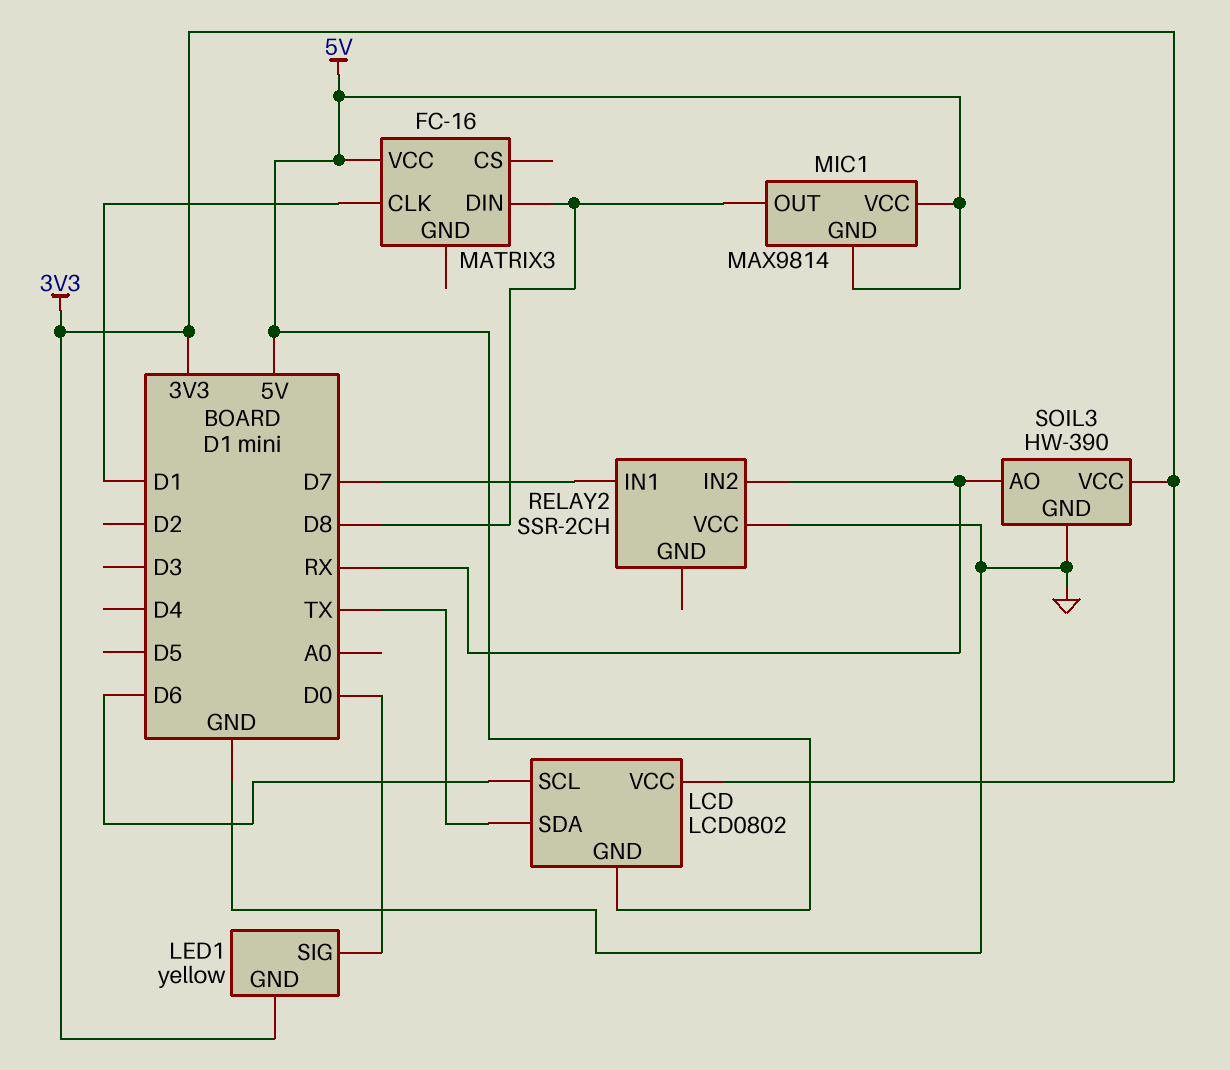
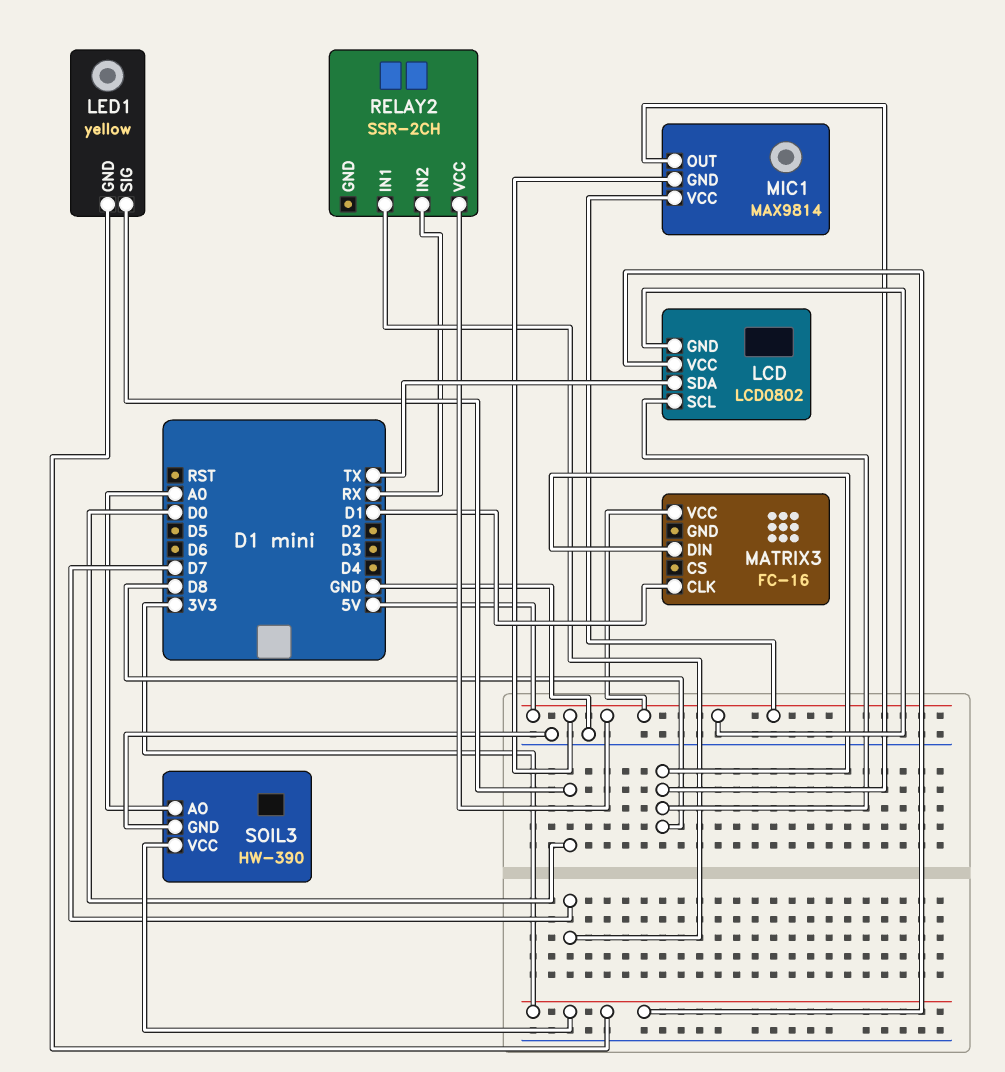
LCD pin SCL: D6 -> D8
RELAY2 pin VCC: GND -> 5V
SOIL3 pin AO: RX -> A0

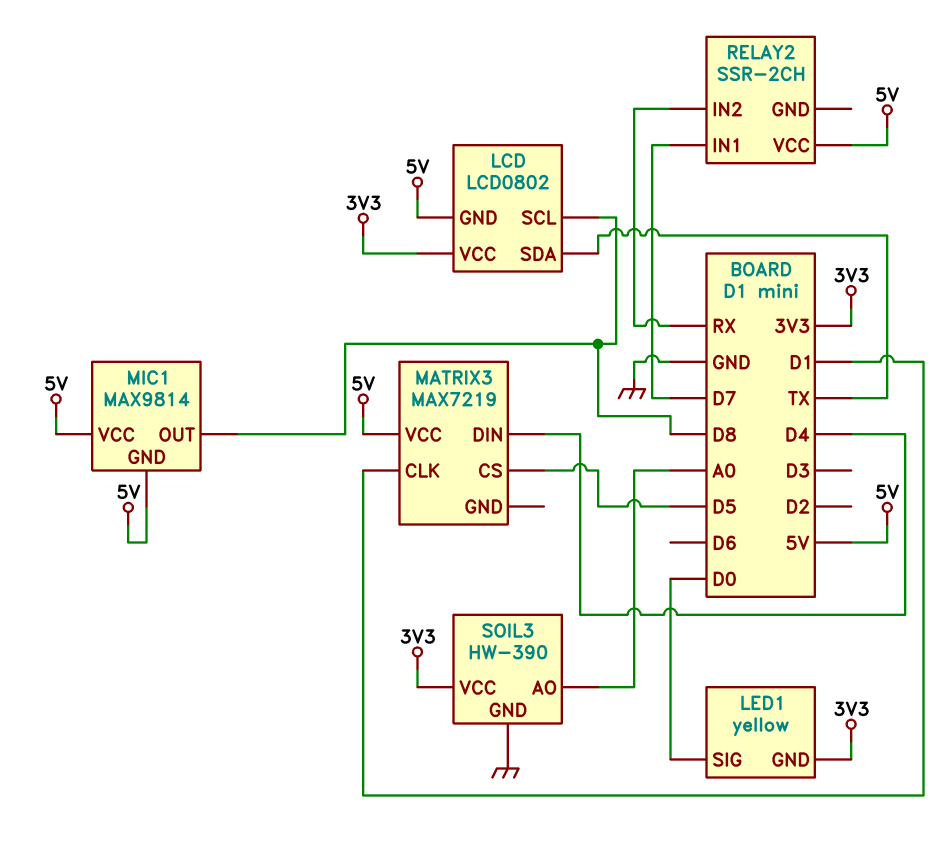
MATRIX3: FC-16 -> MAX7219
MATRIX3 pin CS: none -> D5
MATRIX3 pin DIN: D8 -> D4

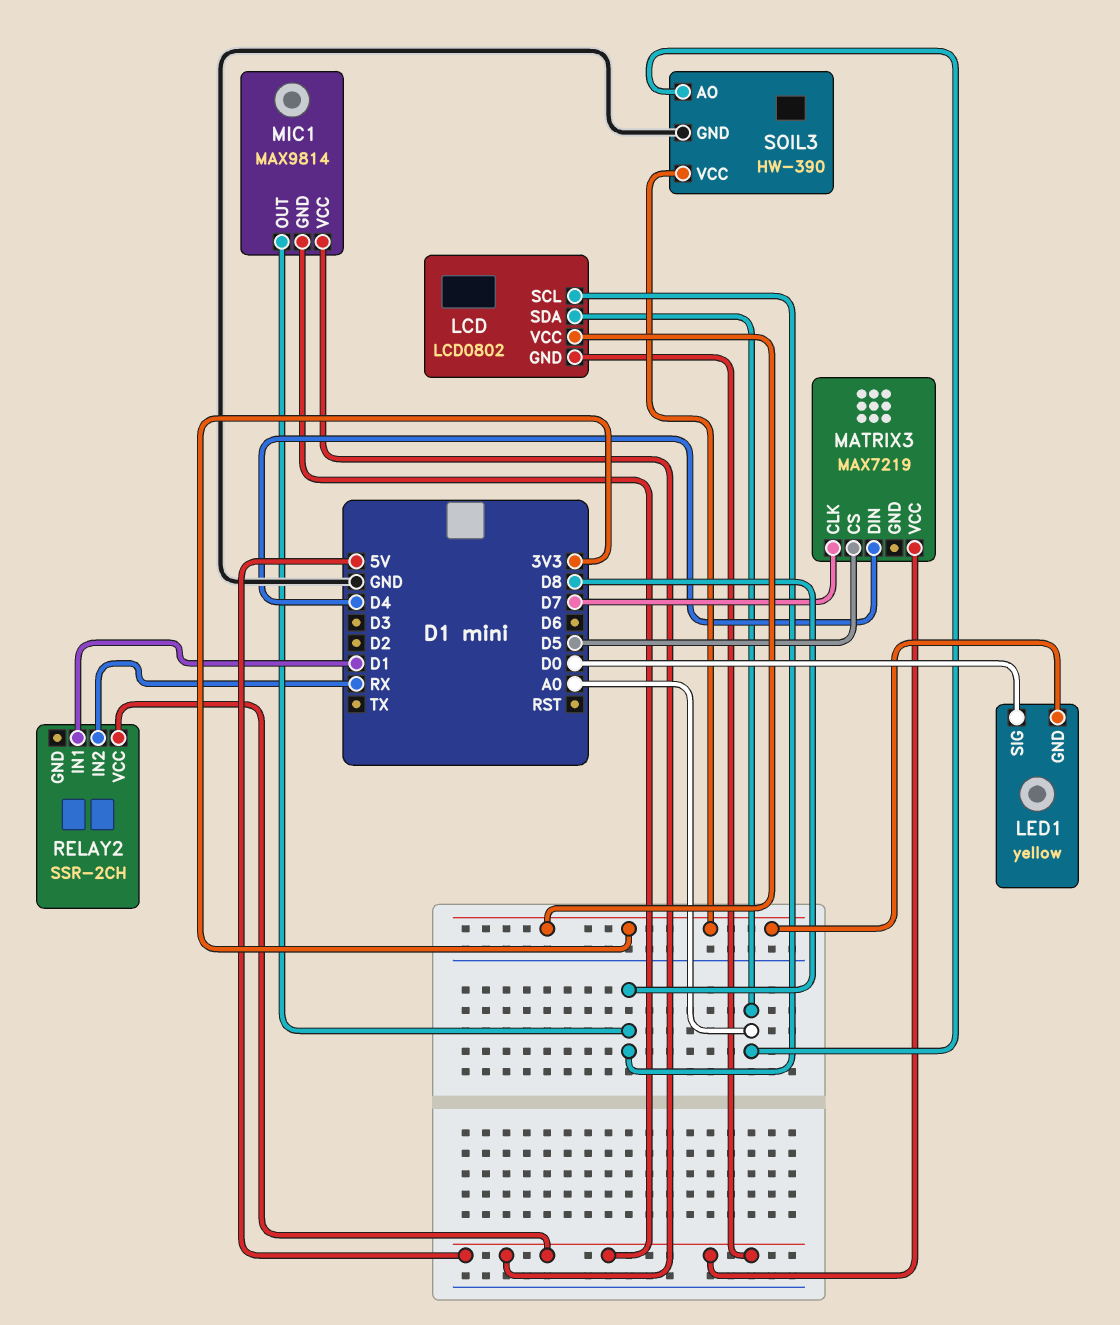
LCD pin SDA: TX -> A0
MATRIX3 pin CLK: D1 -> D7
RELAY2 pin IN1: D7 -> D1

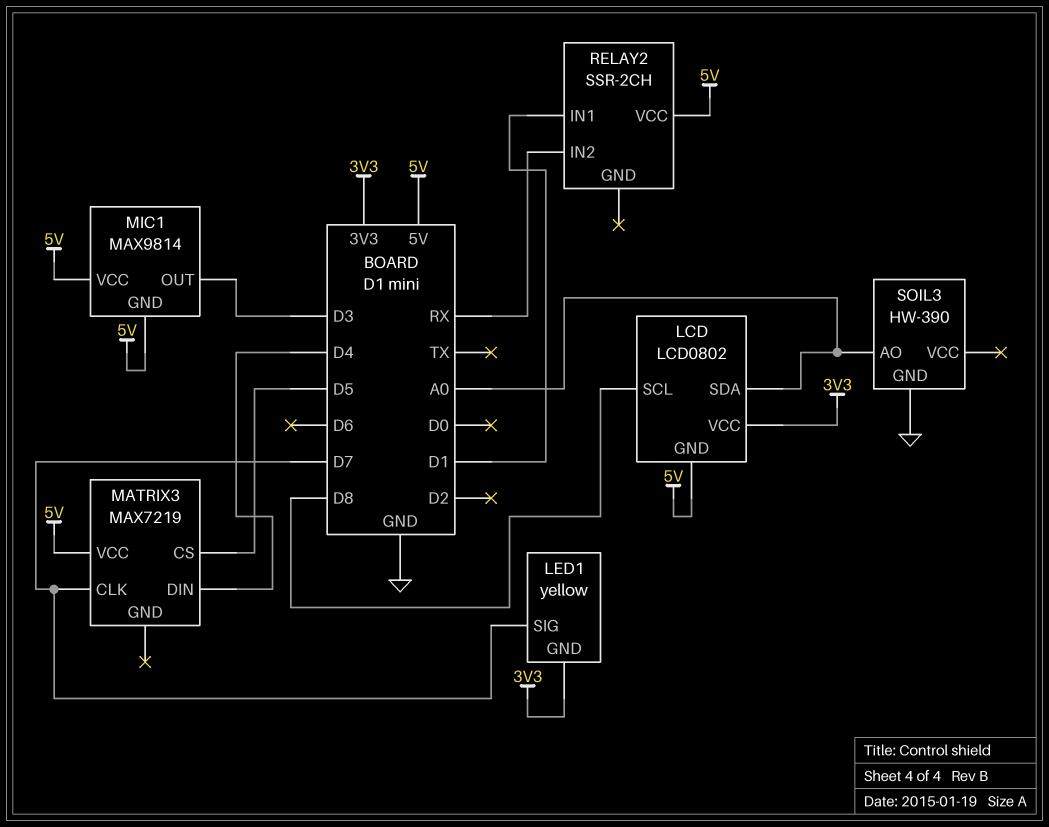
LED1 pin SIG: D0 -> D7
MIC1 pin OUT: D8 -> D3
SOIL3 pin VCC: 3V3 -> none

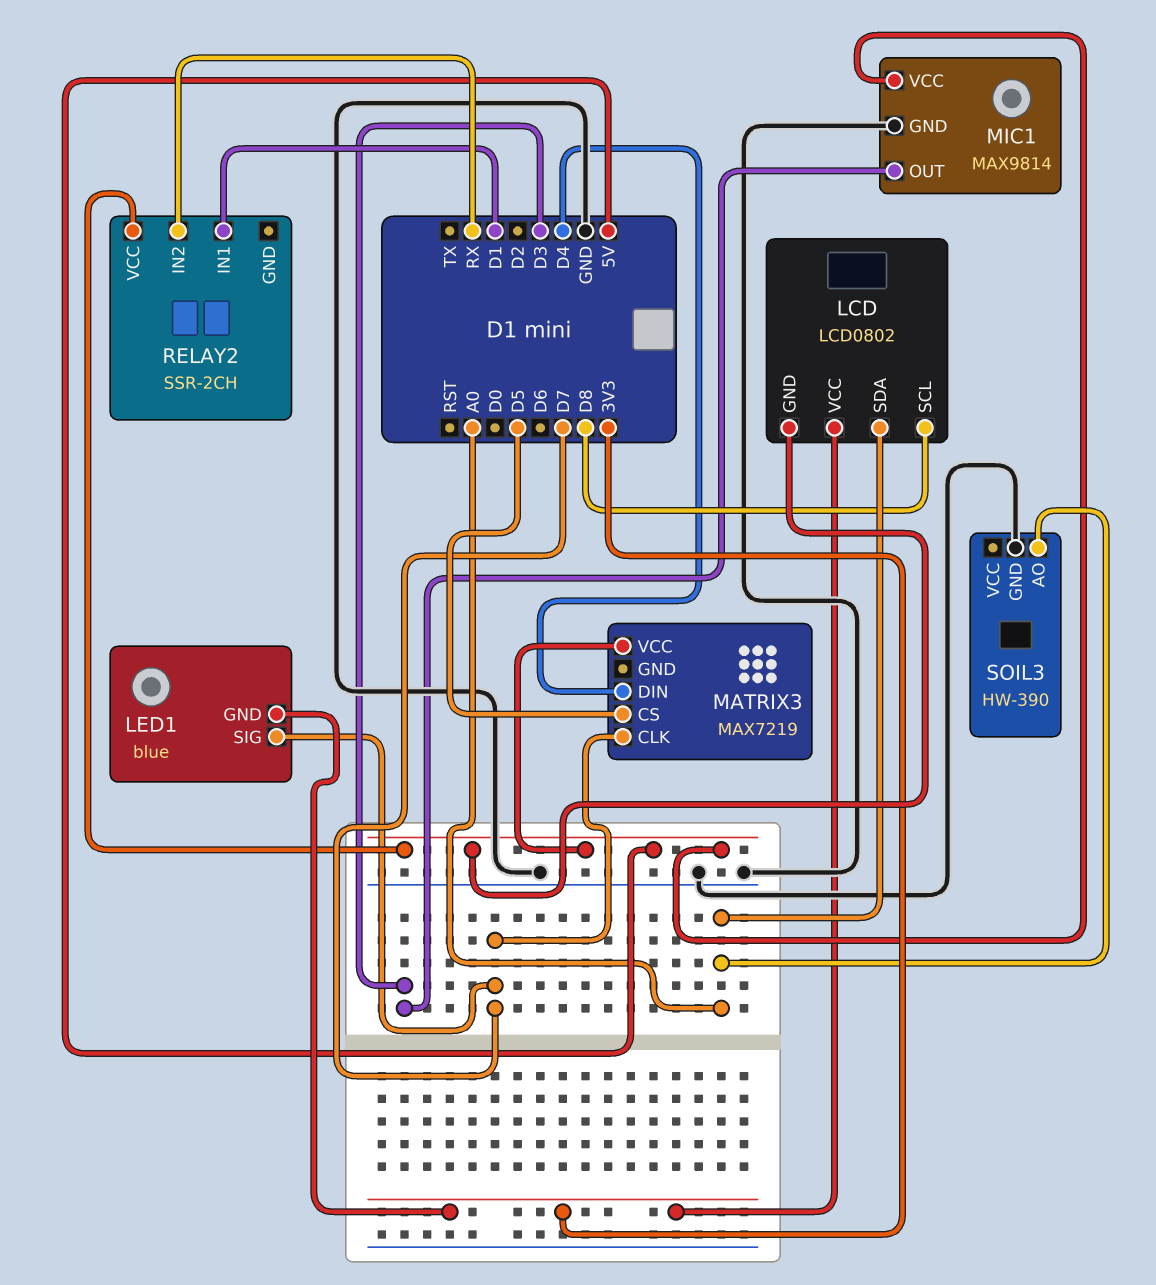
LED1: yellow -> blue
MIC1 pin GND: 5V -> GND

